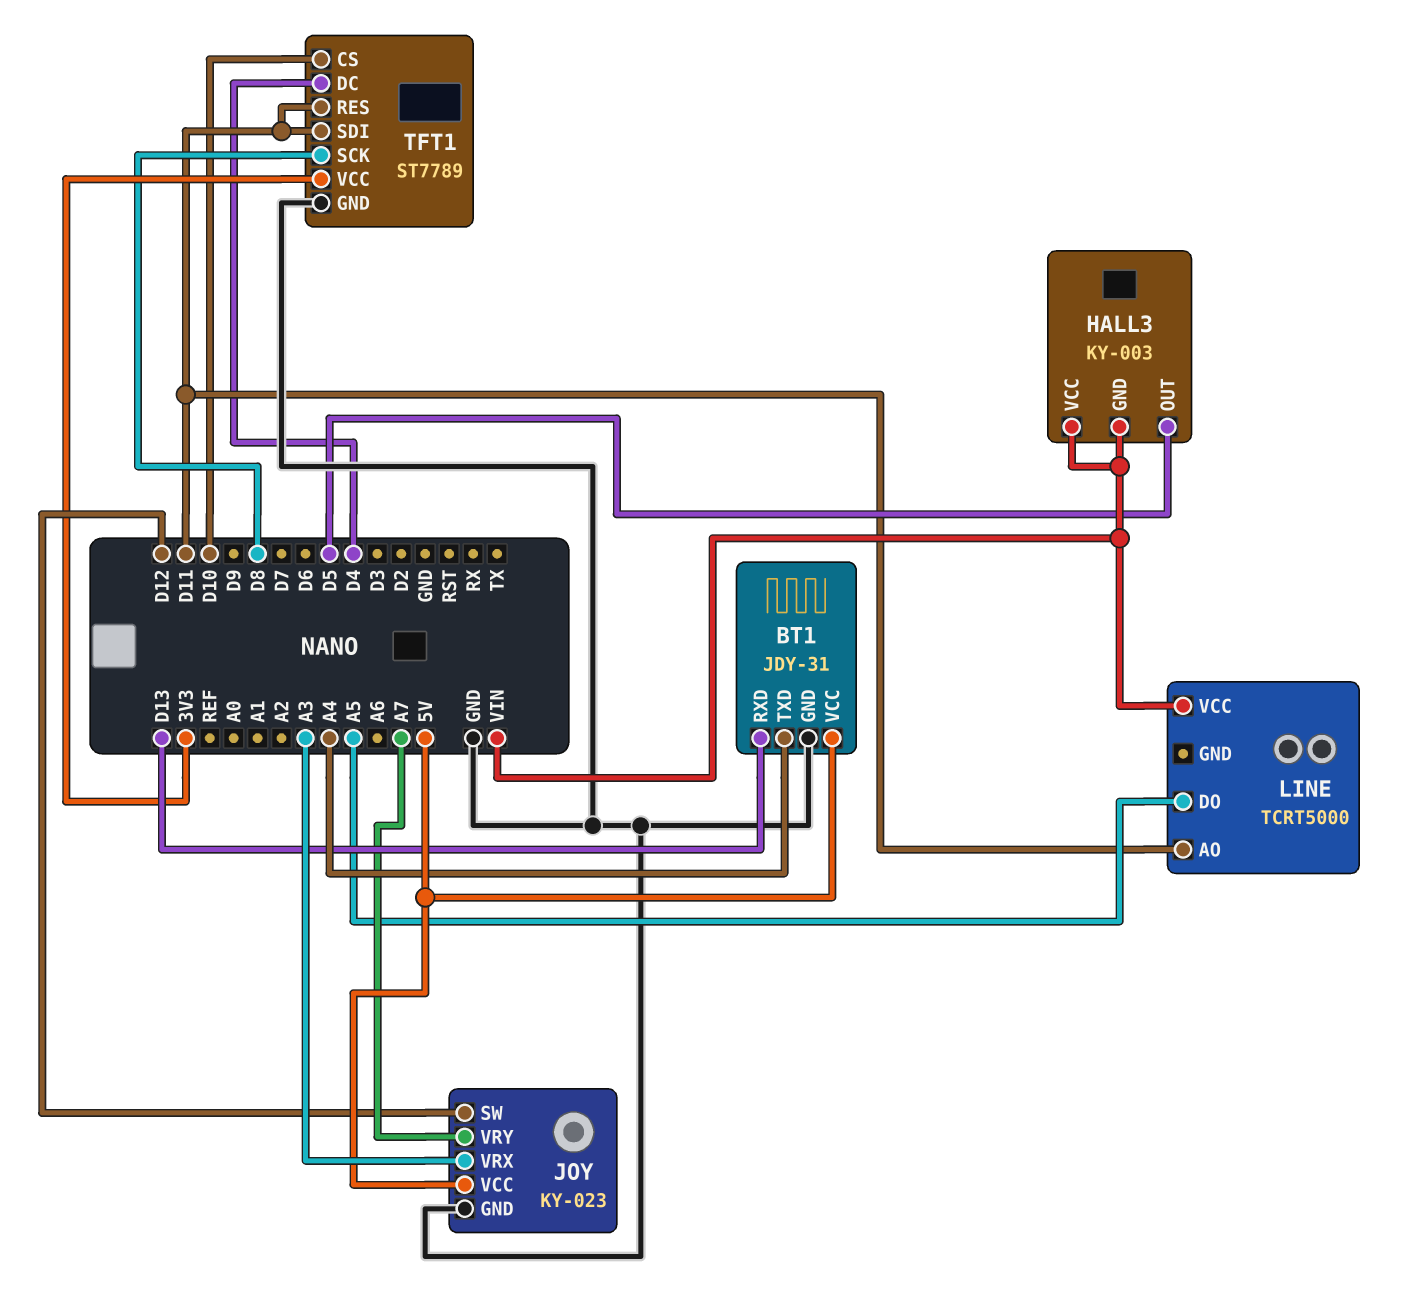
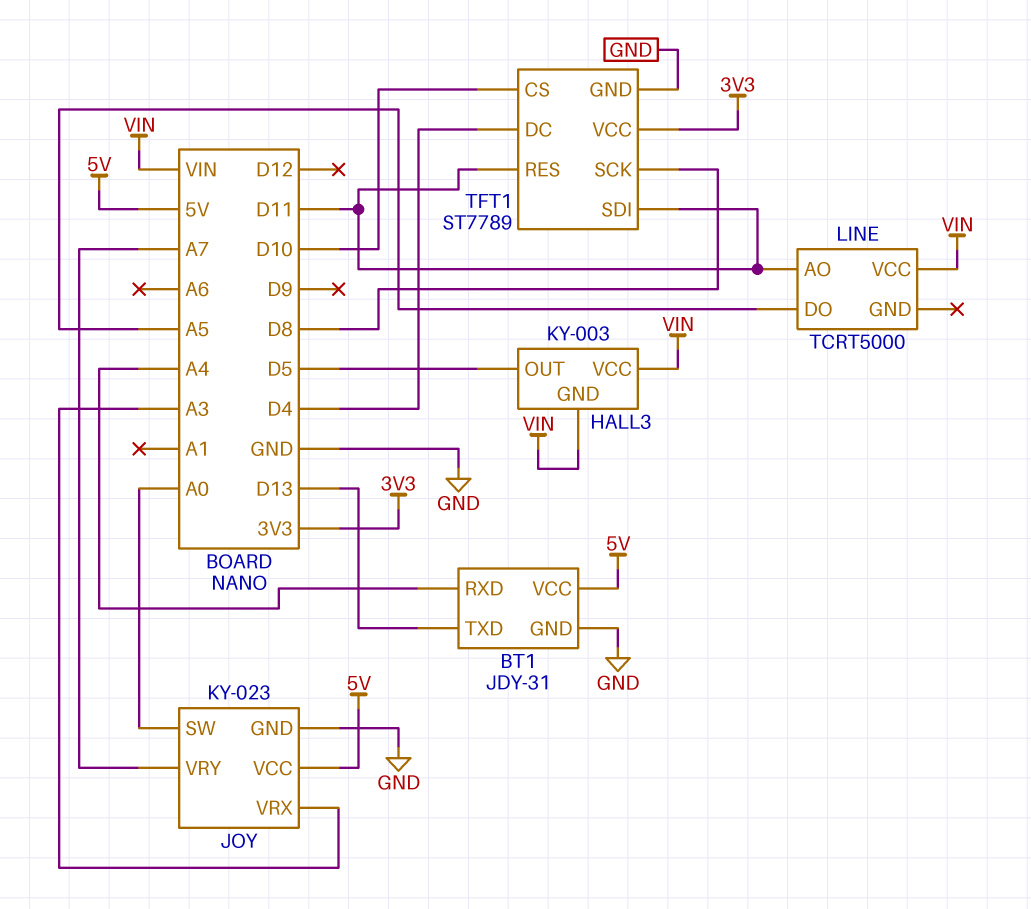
BT1 pin RXD: D13 -> A4
BT1 pin TXD: A4 -> D13
JOY pin SW: D12 -> A0

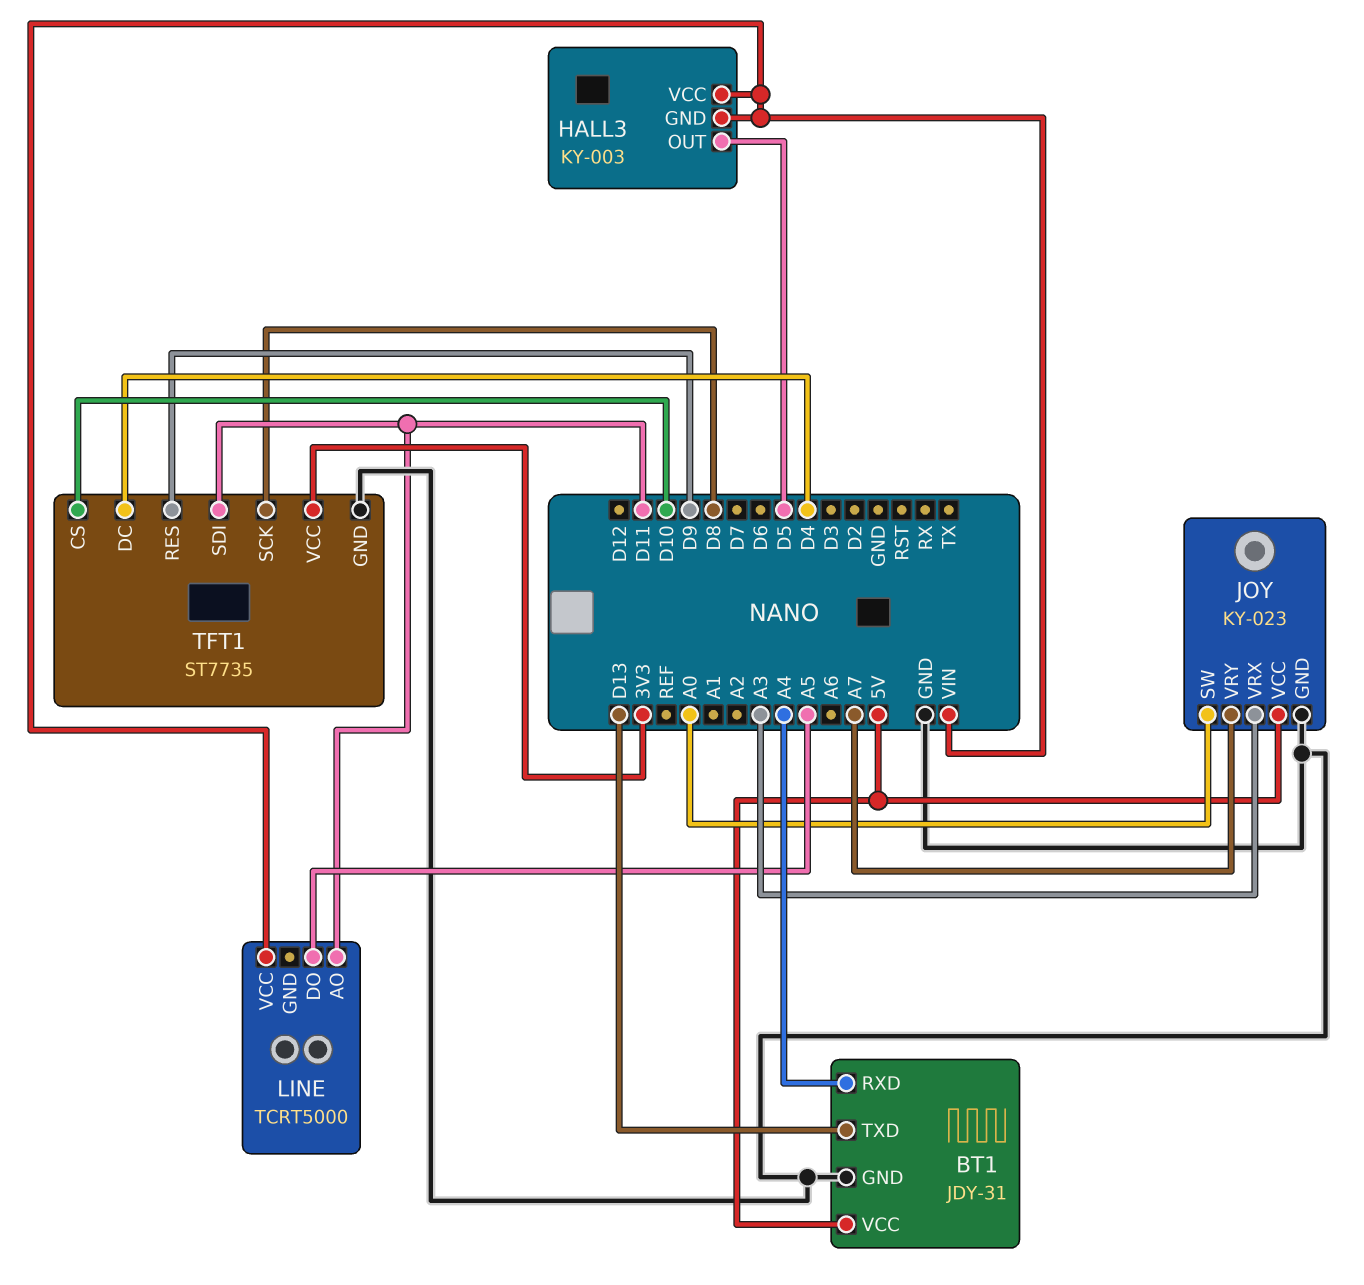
TFT1: ST7789 -> ST7735
TFT1 pin RES: D11 -> D9

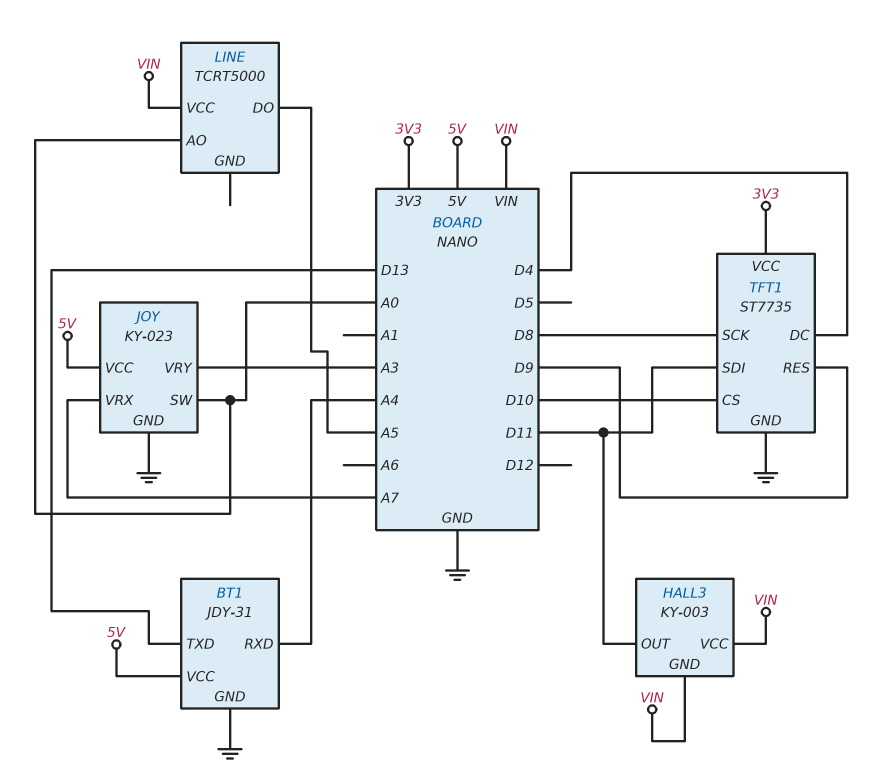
HALL3 pin OUT: D5 -> D11
JOY pin VRX: A3 -> A7
JOY pin VRY: A7 -> A3
LINE pin AO: D11 -> A0

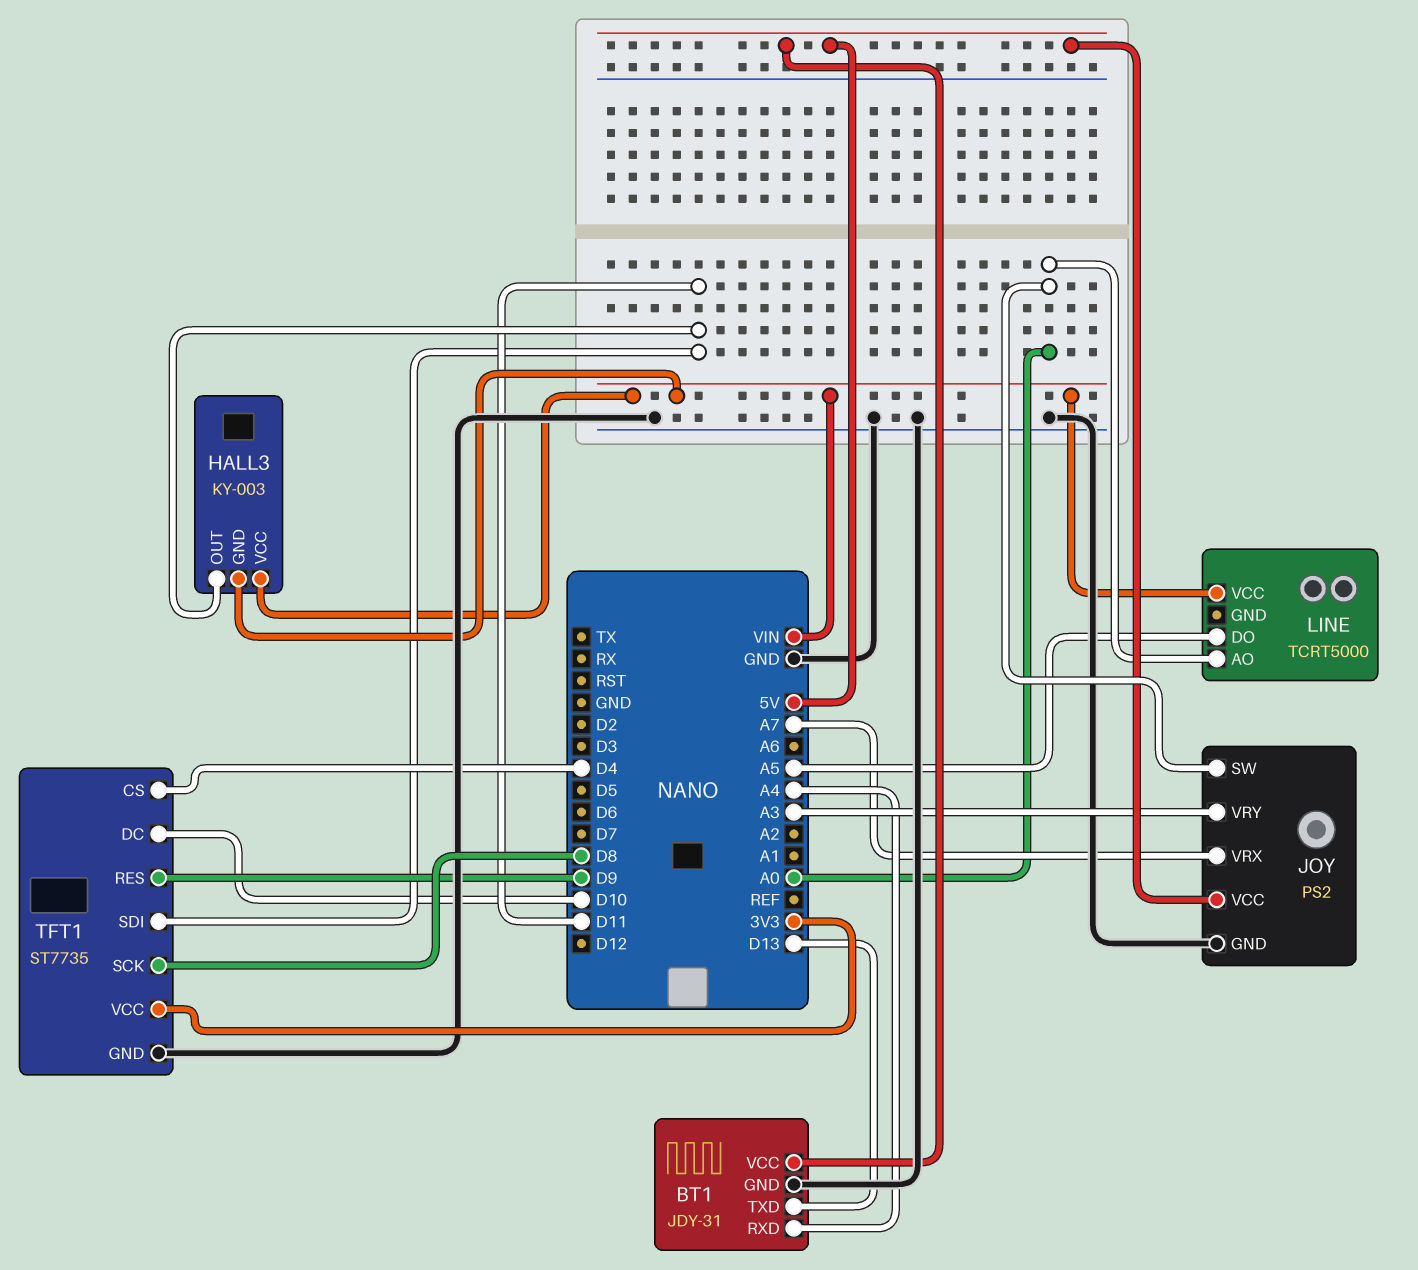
JOY: KY-023 -> PS2
TFT1 pin CS: D10 -> D4
TFT1 pin DC: D4 -> D10

